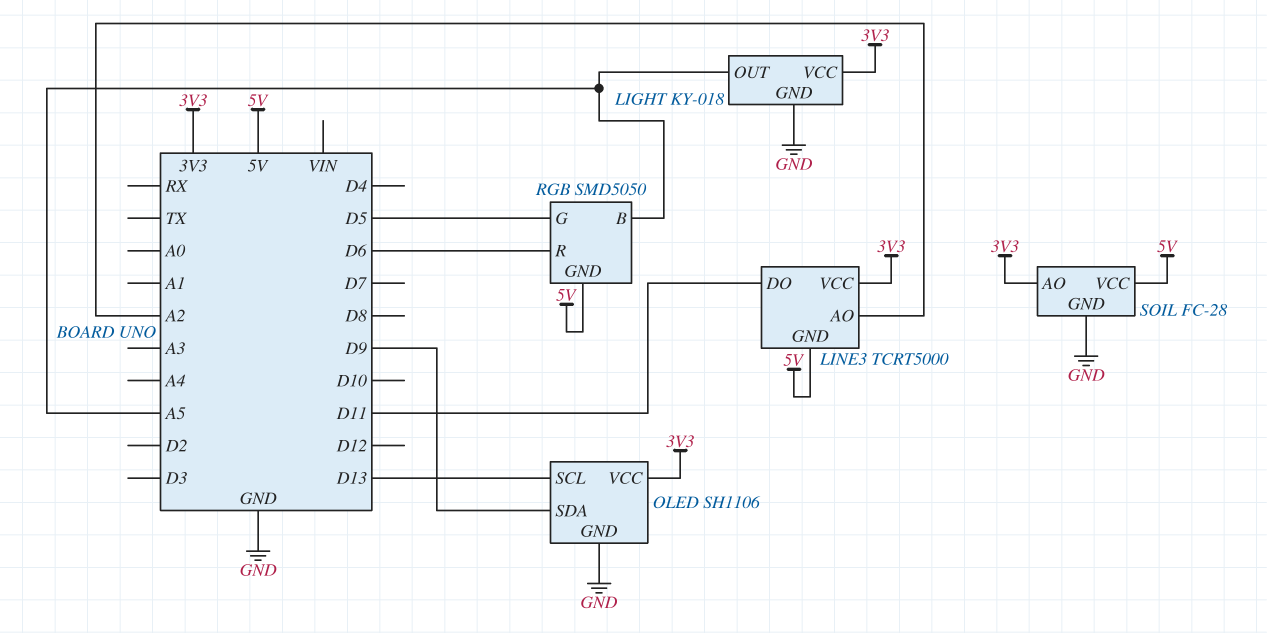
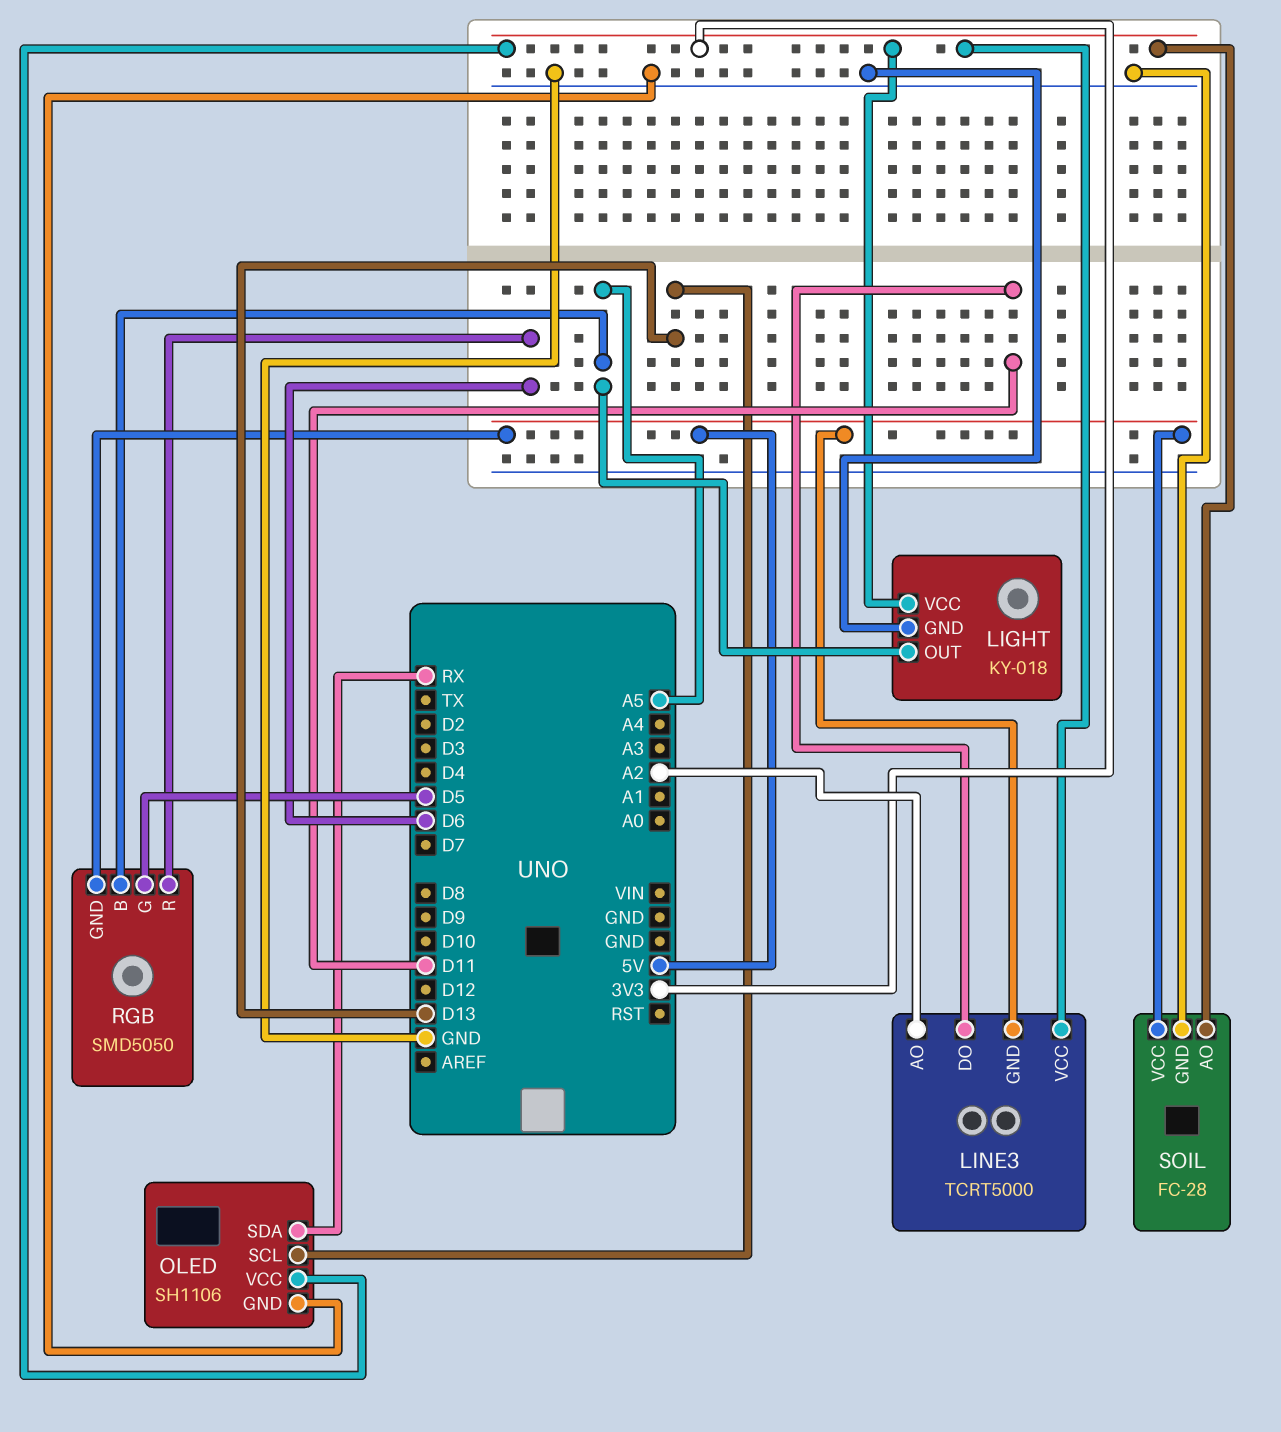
OLED pin SDA: D9 -> RX

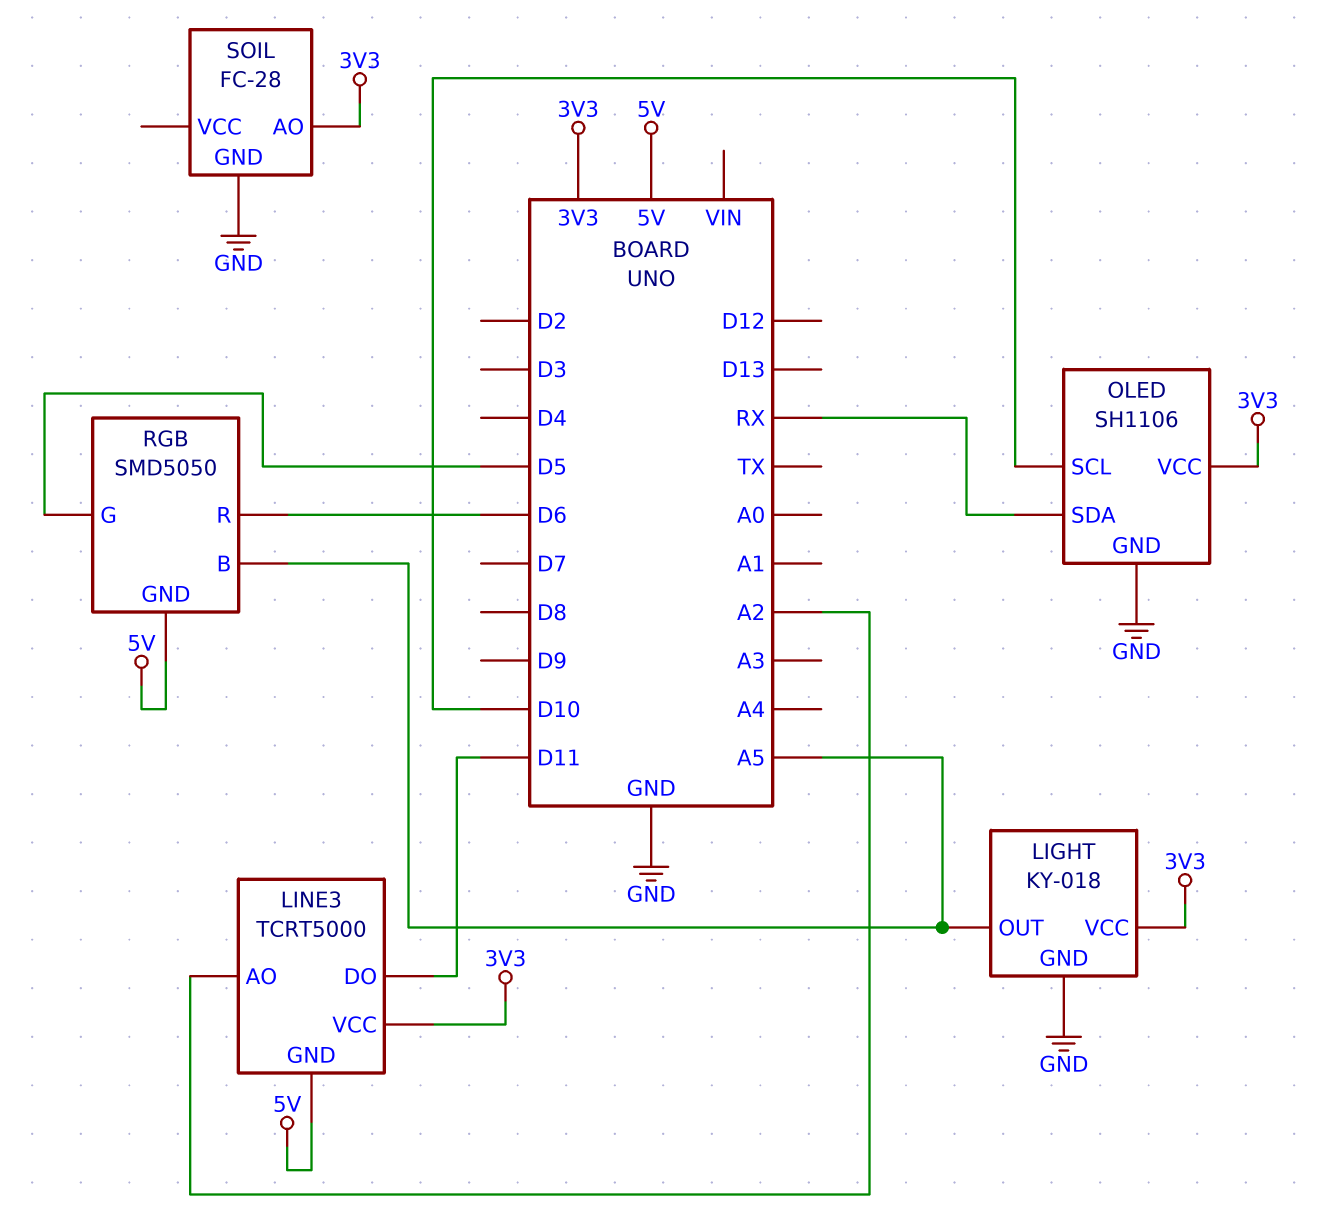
OLED pin SCL: D13 -> D10
SOIL pin VCC: 5V -> none

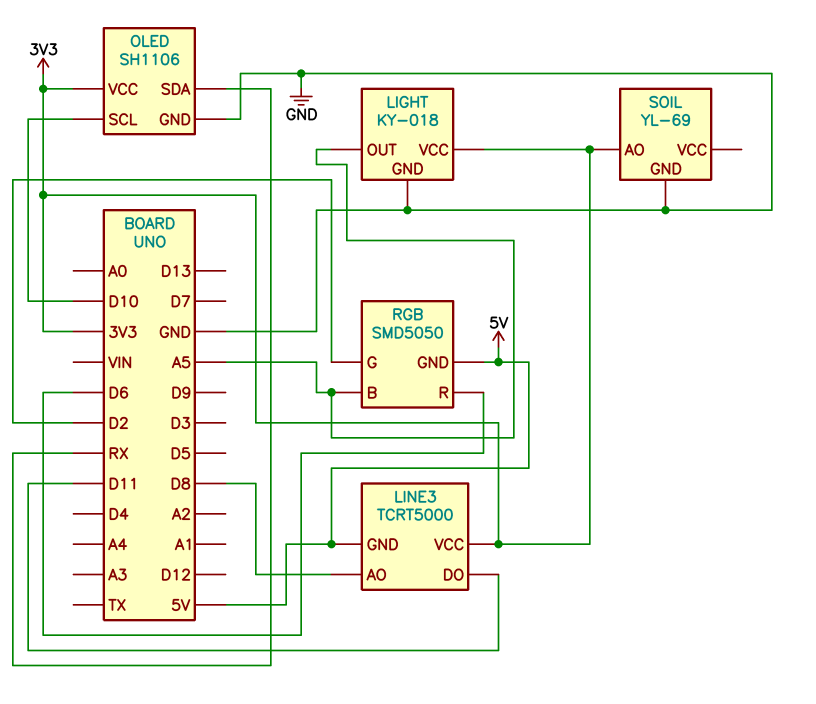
LINE3 pin AO: A2 -> D8
RGB pin G: D5 -> D2
SOIL: FC-28 -> YL-69

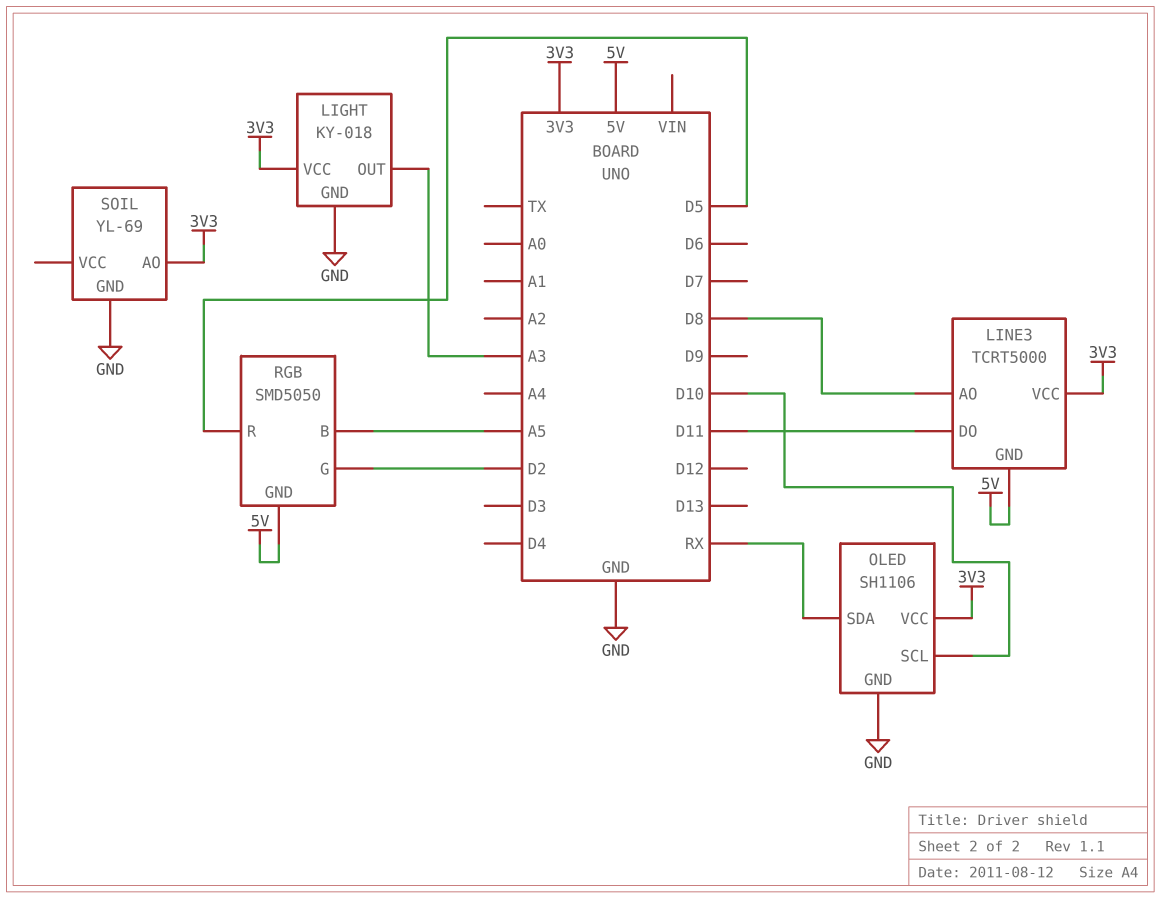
LIGHT pin OUT: A5 -> A3
RGB pin R: D6 -> D5

